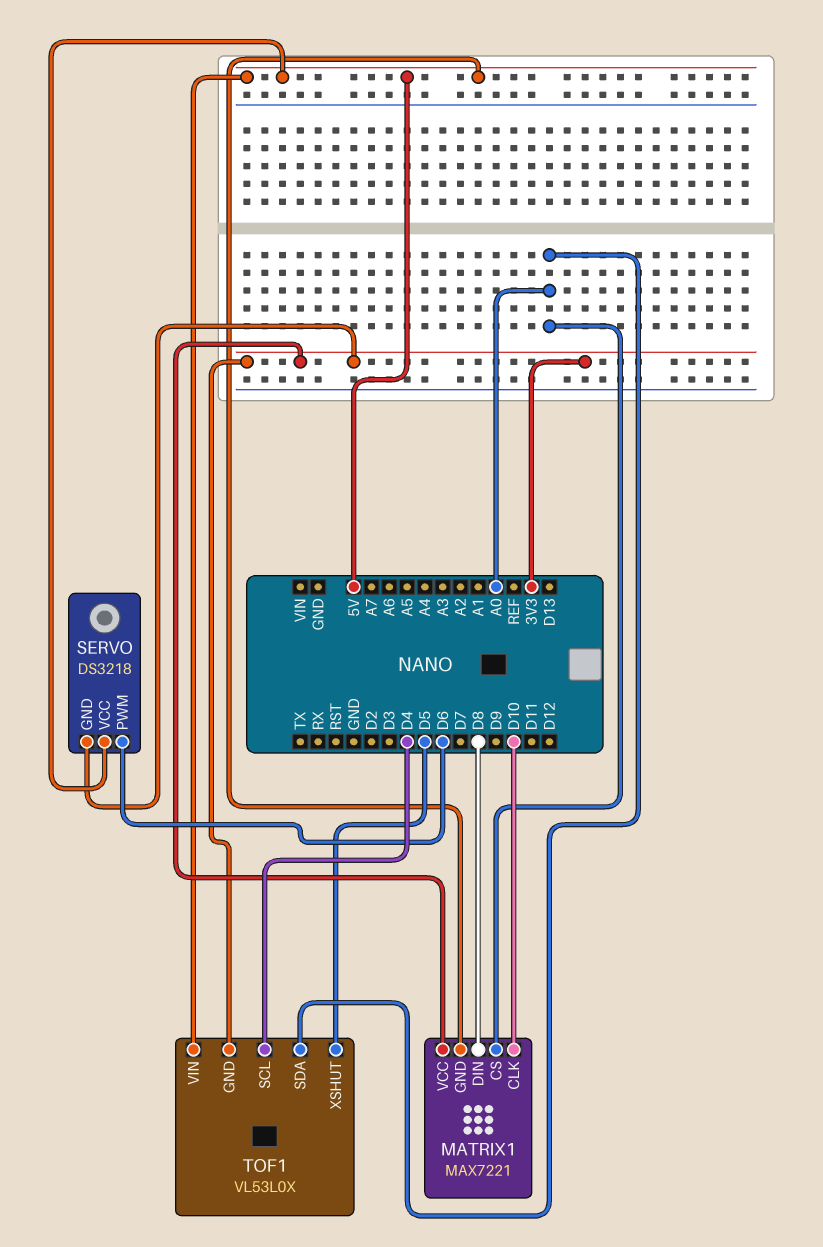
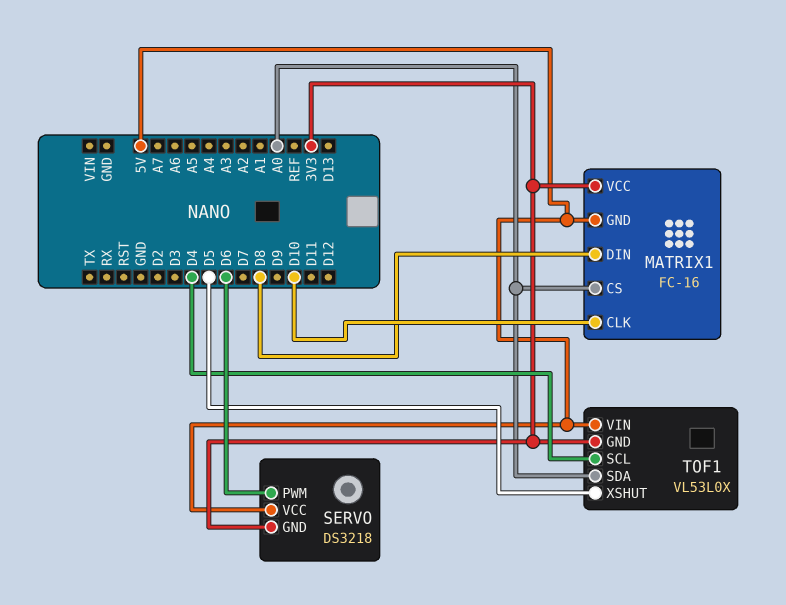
MATRIX1: MAX7221 -> FC-16

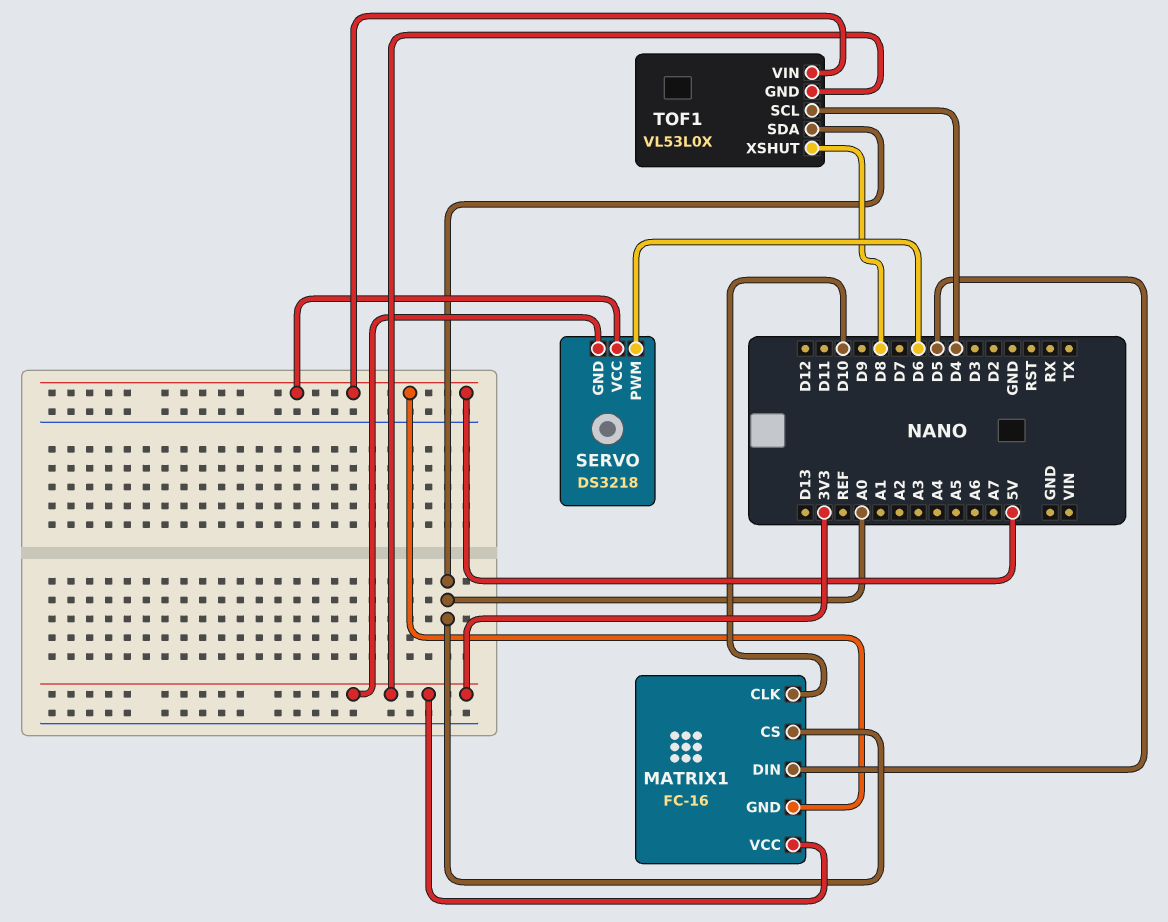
MATRIX1 pin DIN: D8 -> D5
TOF1 pin XSHUT: D5 -> D8

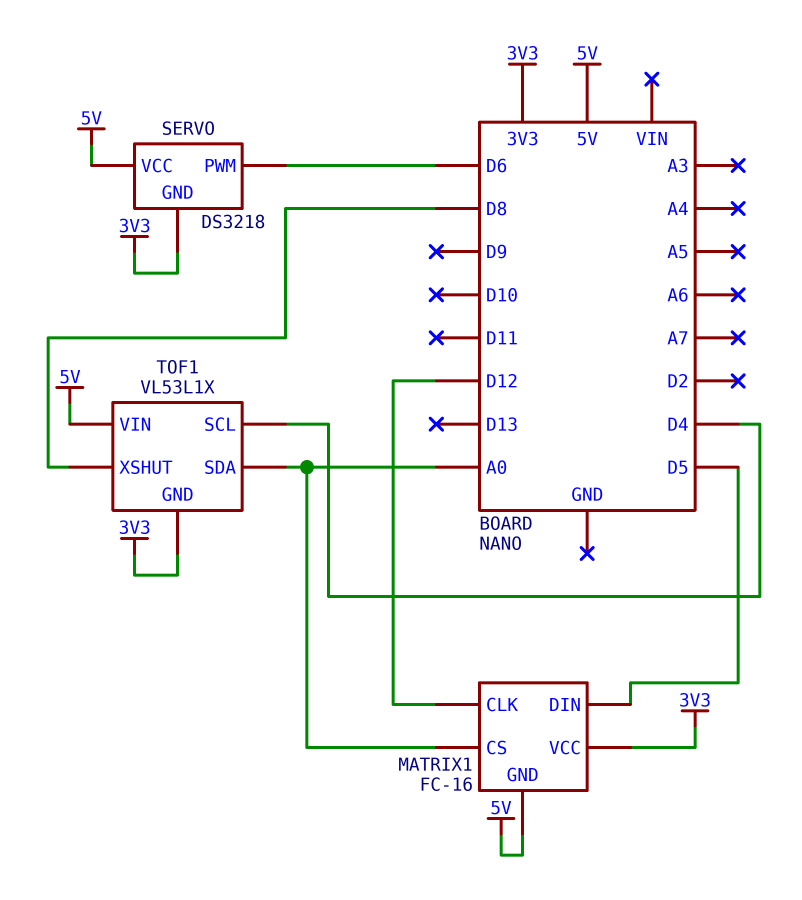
MATRIX1 pin CLK: D10 -> D12
TOF1: VL53L0X -> VL53L1X

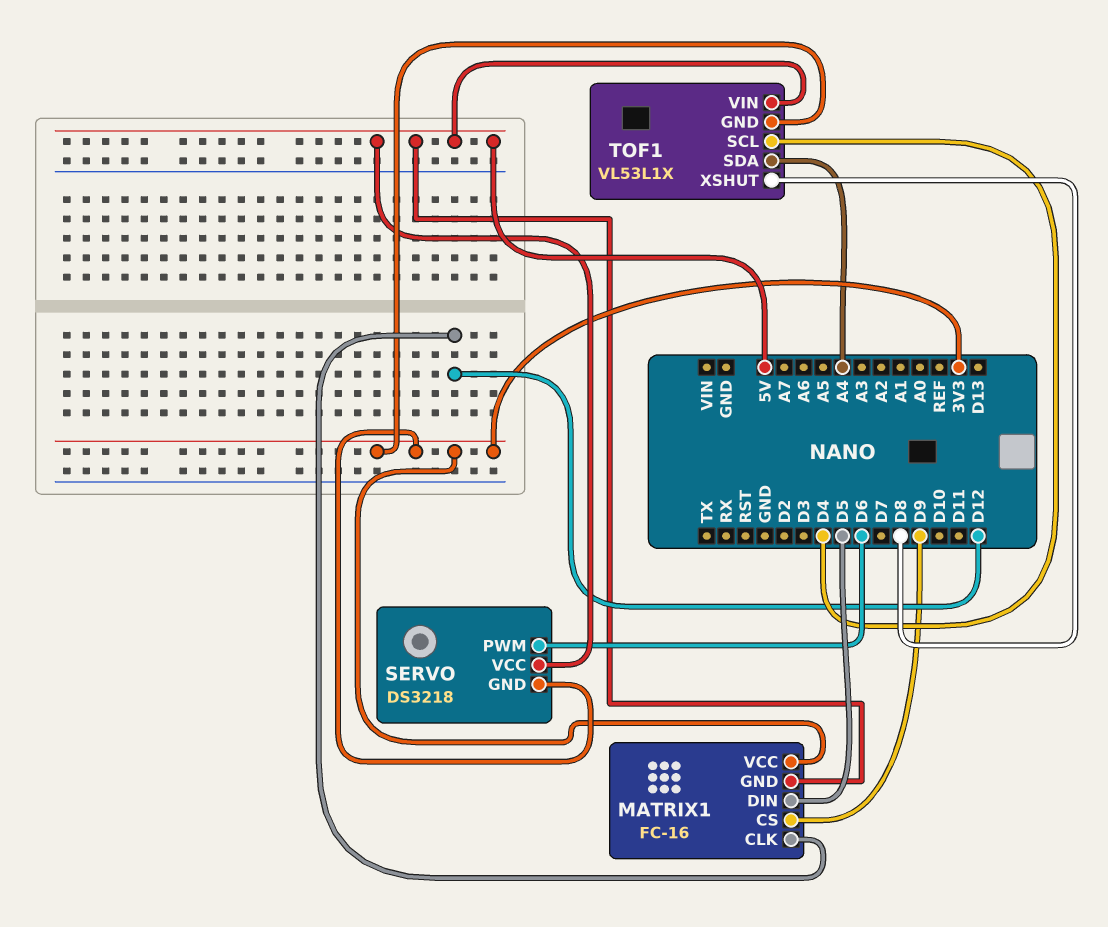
MATRIX1 pin CS: A0 -> D9
TOF1 pin SDA: A0 -> A4

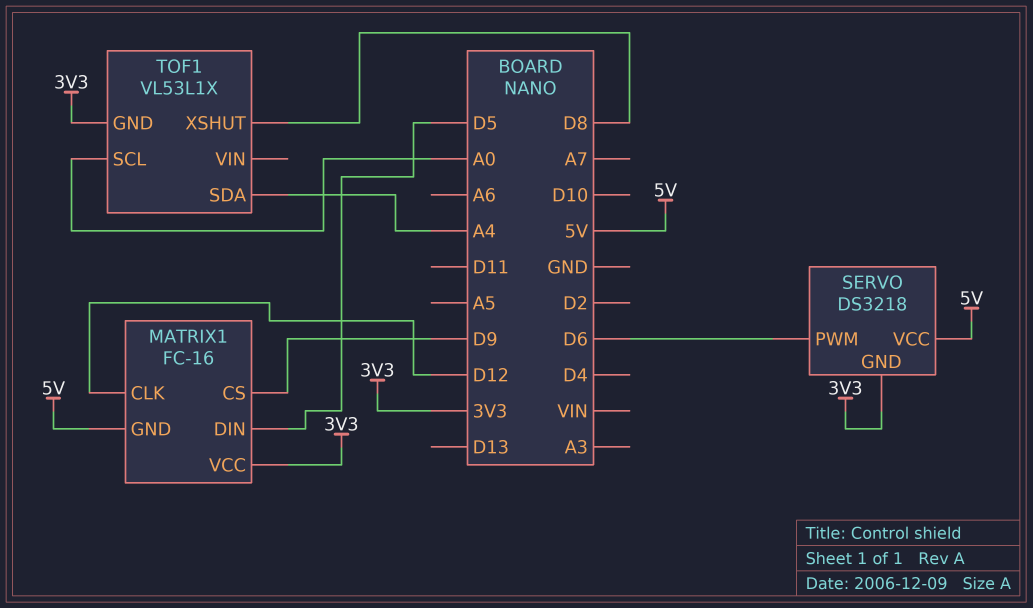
TOF1 pin SCL: D4 -> A0
TOF1 pin VIN: 5V -> none

